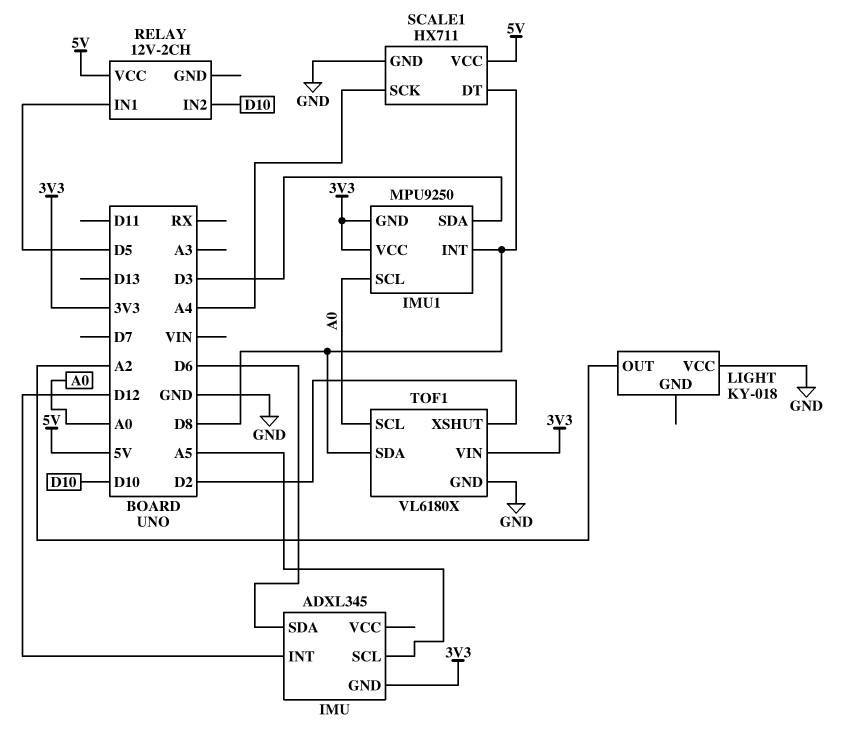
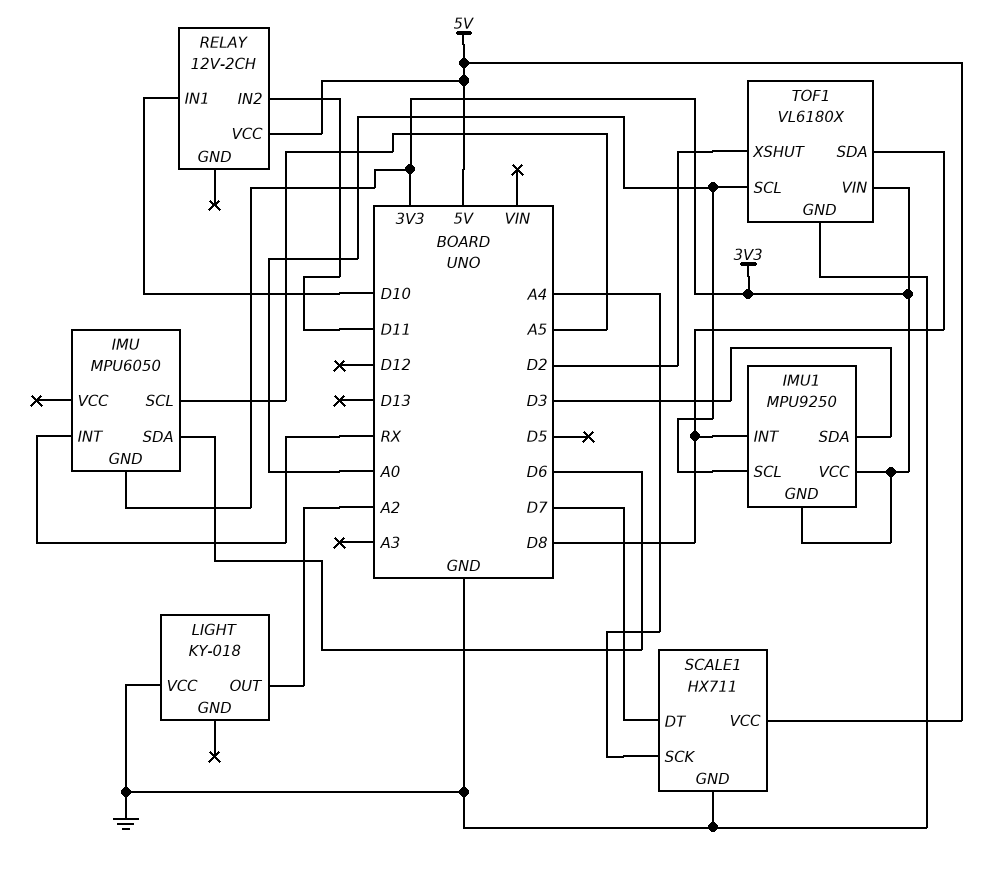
IMU: ADXL345 -> MPU6050
IMU pin INT: D12 -> RX
RELAY pin IN1: D5 -> D10
RELAY pin IN2: D10 -> D11
SCALE1 pin DT: D8 -> D7

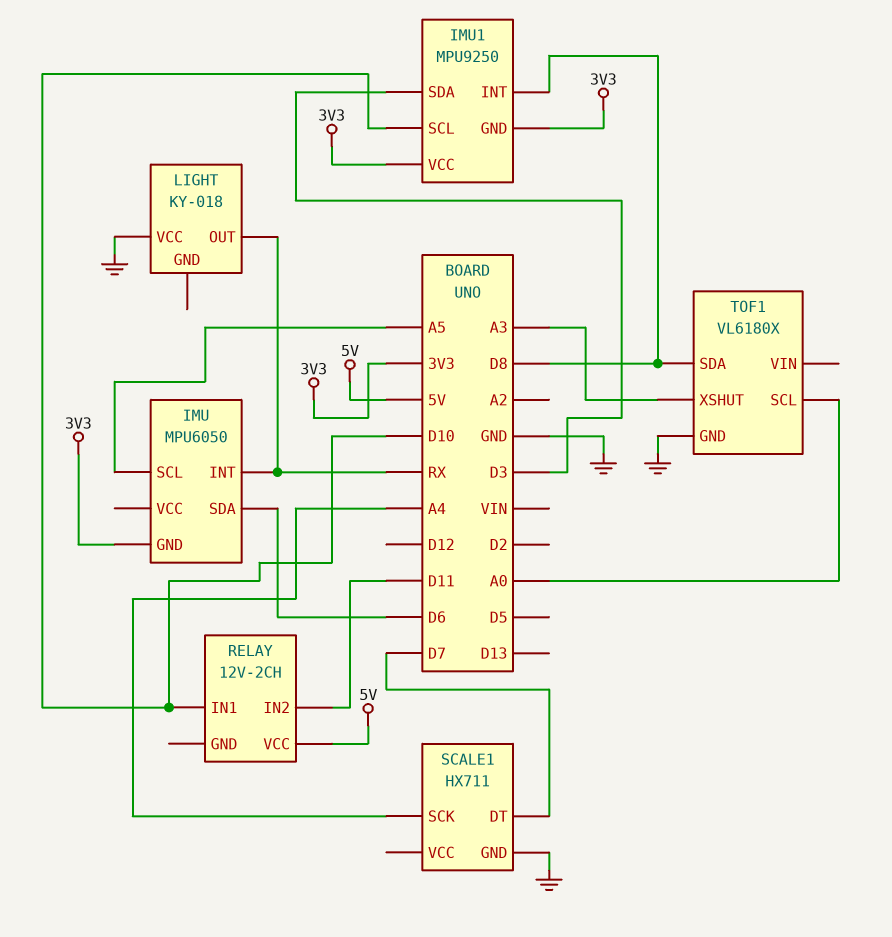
IMU1 pin SCL: A0 -> D10
LIGHT pin OUT: A2 -> RX
SCALE1 pin VCC: 5V -> none
TOF1 pin VIN: 3V3 -> none
TOF1 pin XSHUT: D2 -> A3

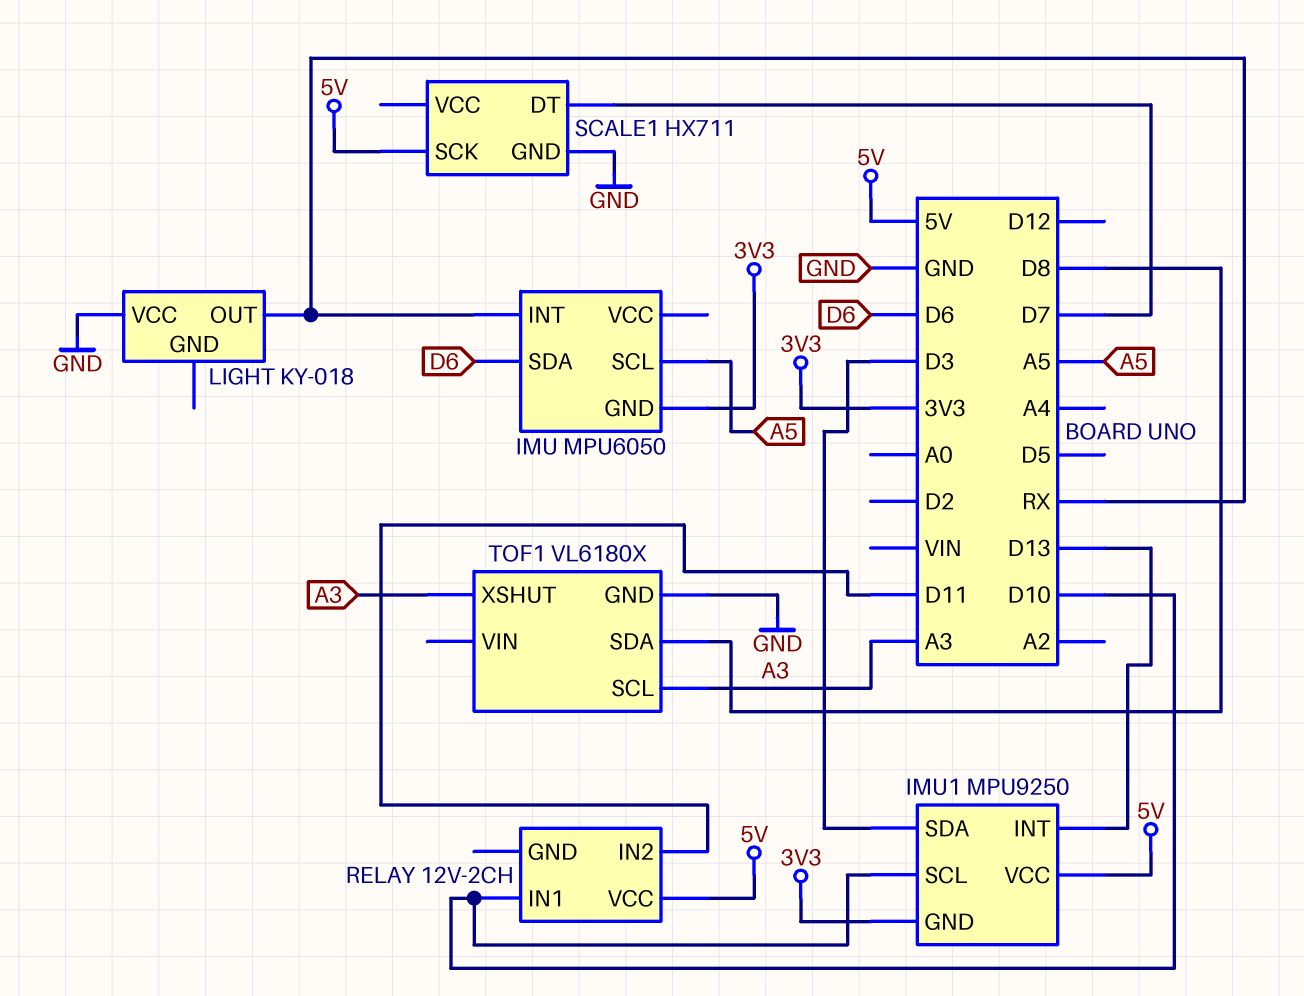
IMU1 pin INT: D8 -> D13
IMU1 pin VCC: 3V3 -> 5V
SCALE1 pin SCK: A4 -> 5V
TOF1 pin SCL: A0 -> A3

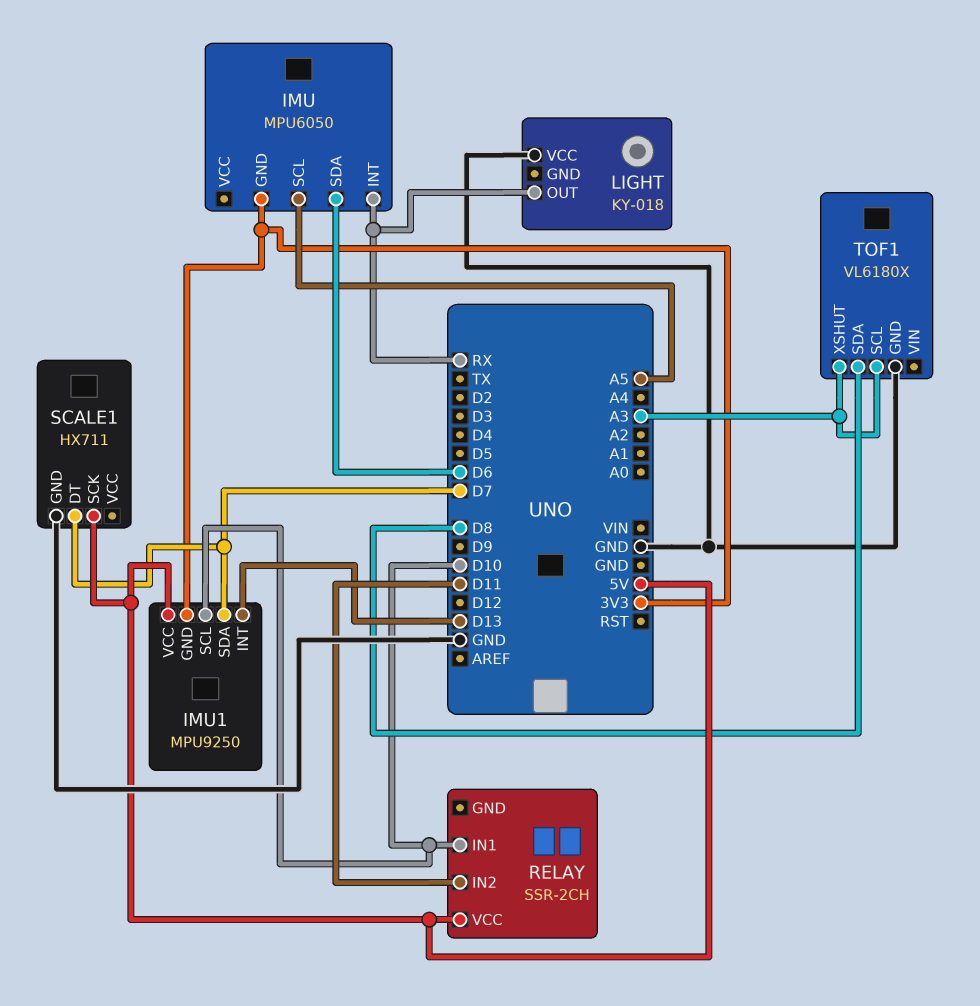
IMU1 pin SDA: D3 -> D7
RELAY: 12V-2CH -> SSR-2CH

